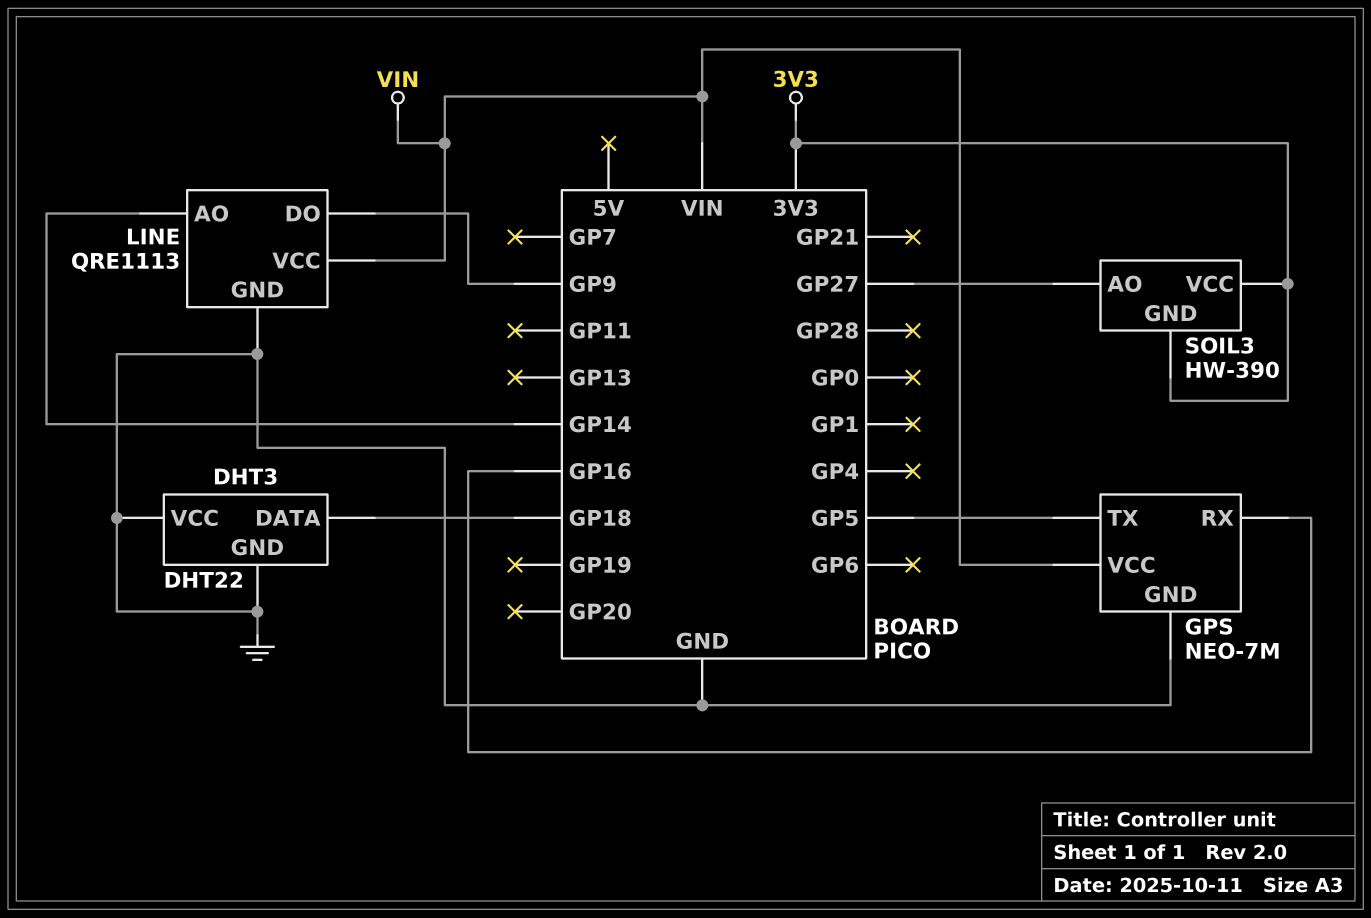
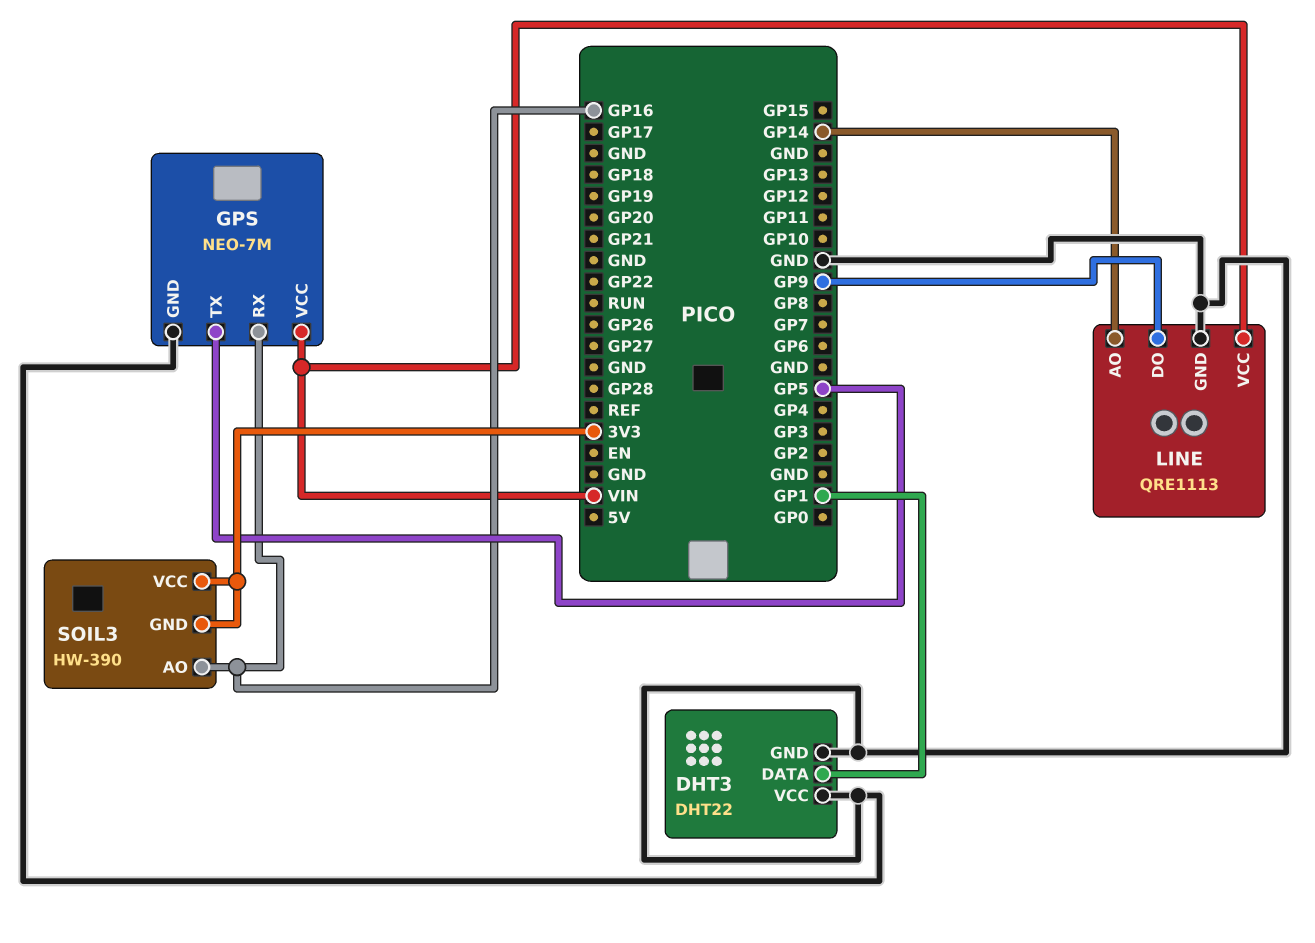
DHT3 pin DATA: GP18 -> GP1
SOIL3 pin AO: GP27 -> GP16

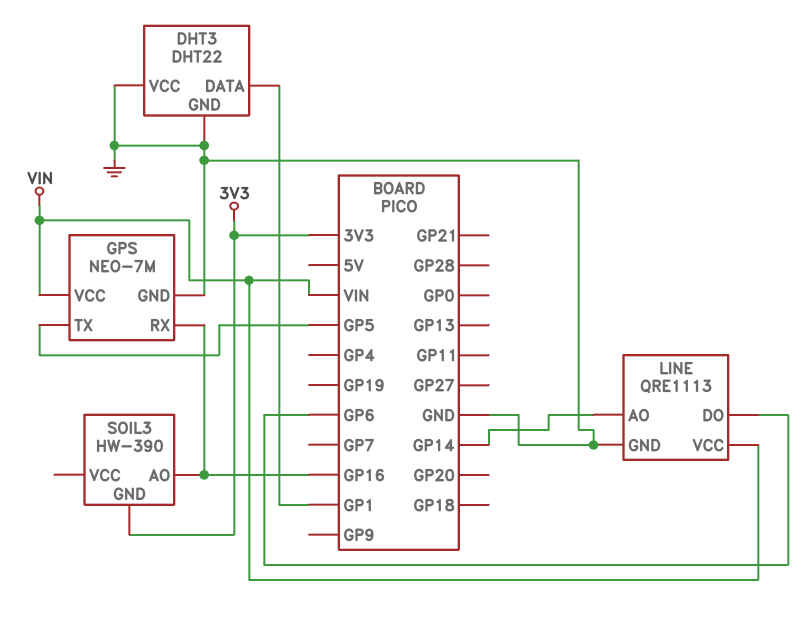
LINE pin DO: GP9 -> GP6
SOIL3 pin VCC: 3V3 -> none

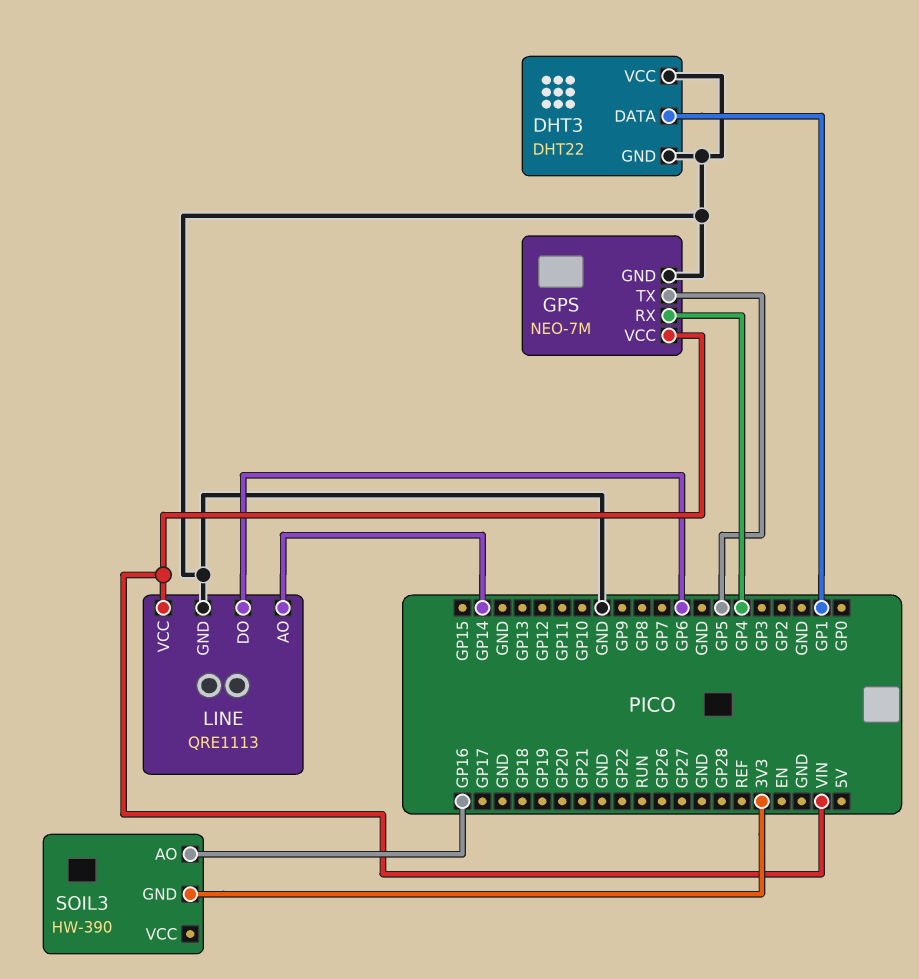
GPS pin RX: GP16 -> GP4

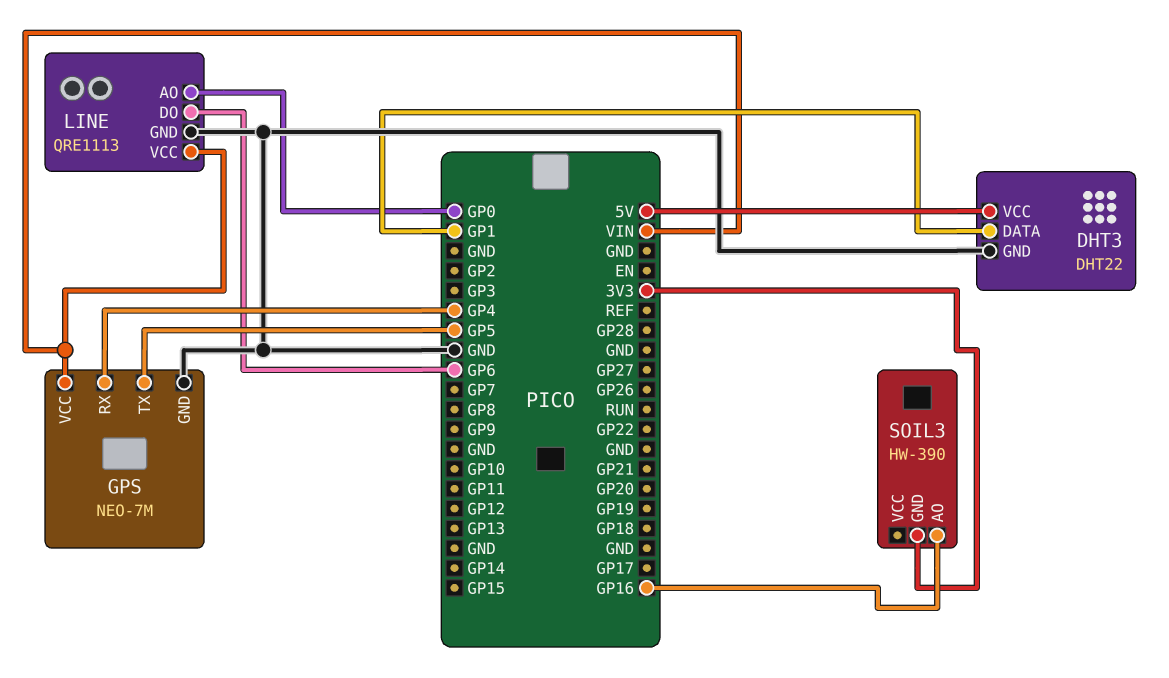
DHT3 pin VCC: GND -> 5V
LINE pin AO: GP14 -> GP0

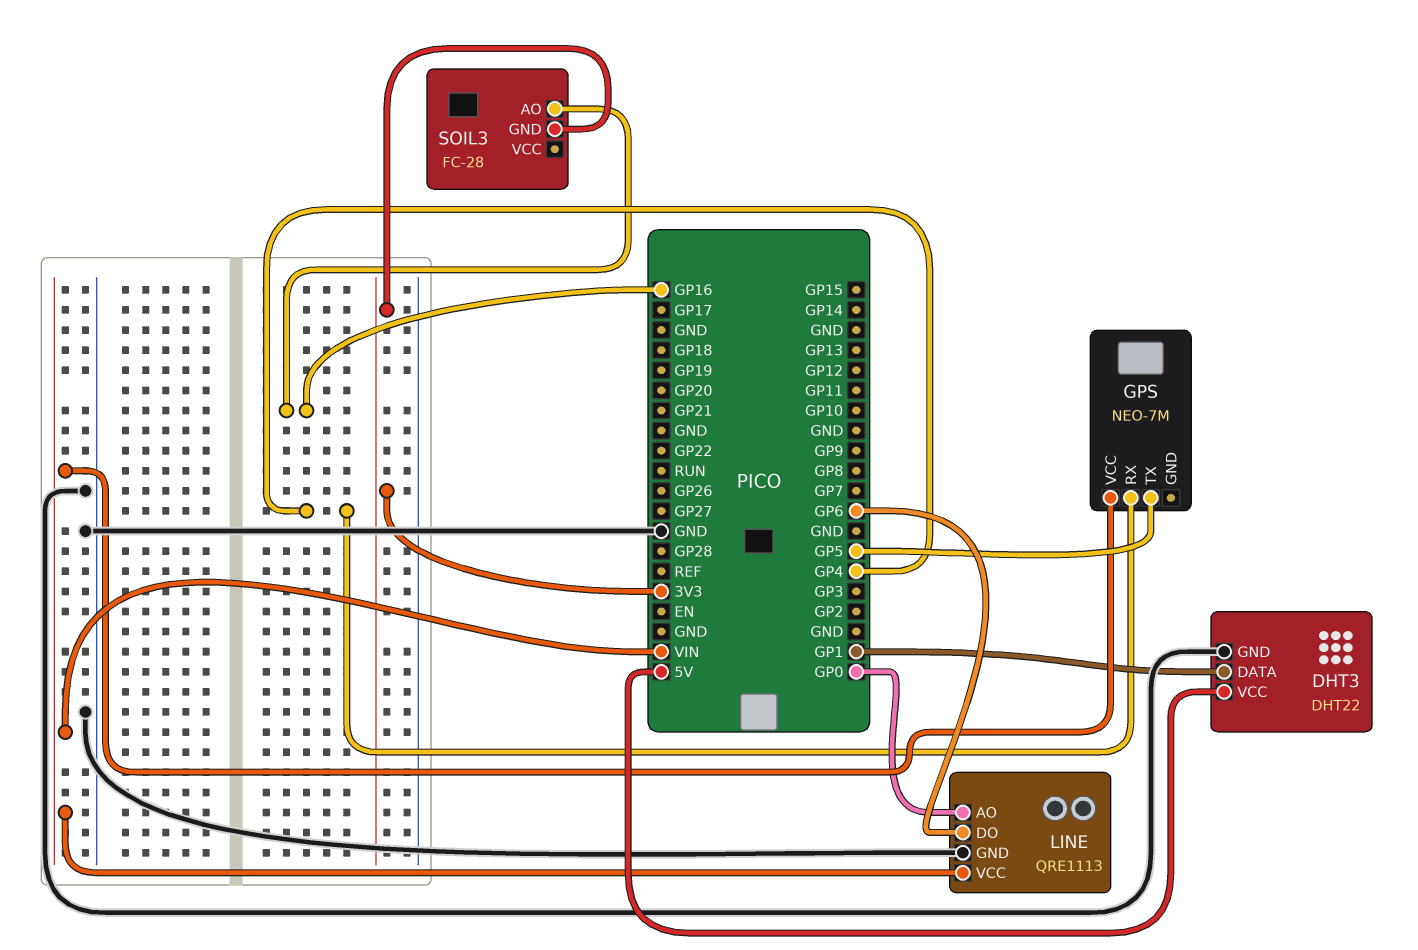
GPS pin GND: GND -> none
SOIL3: HW-390 -> FC-28

